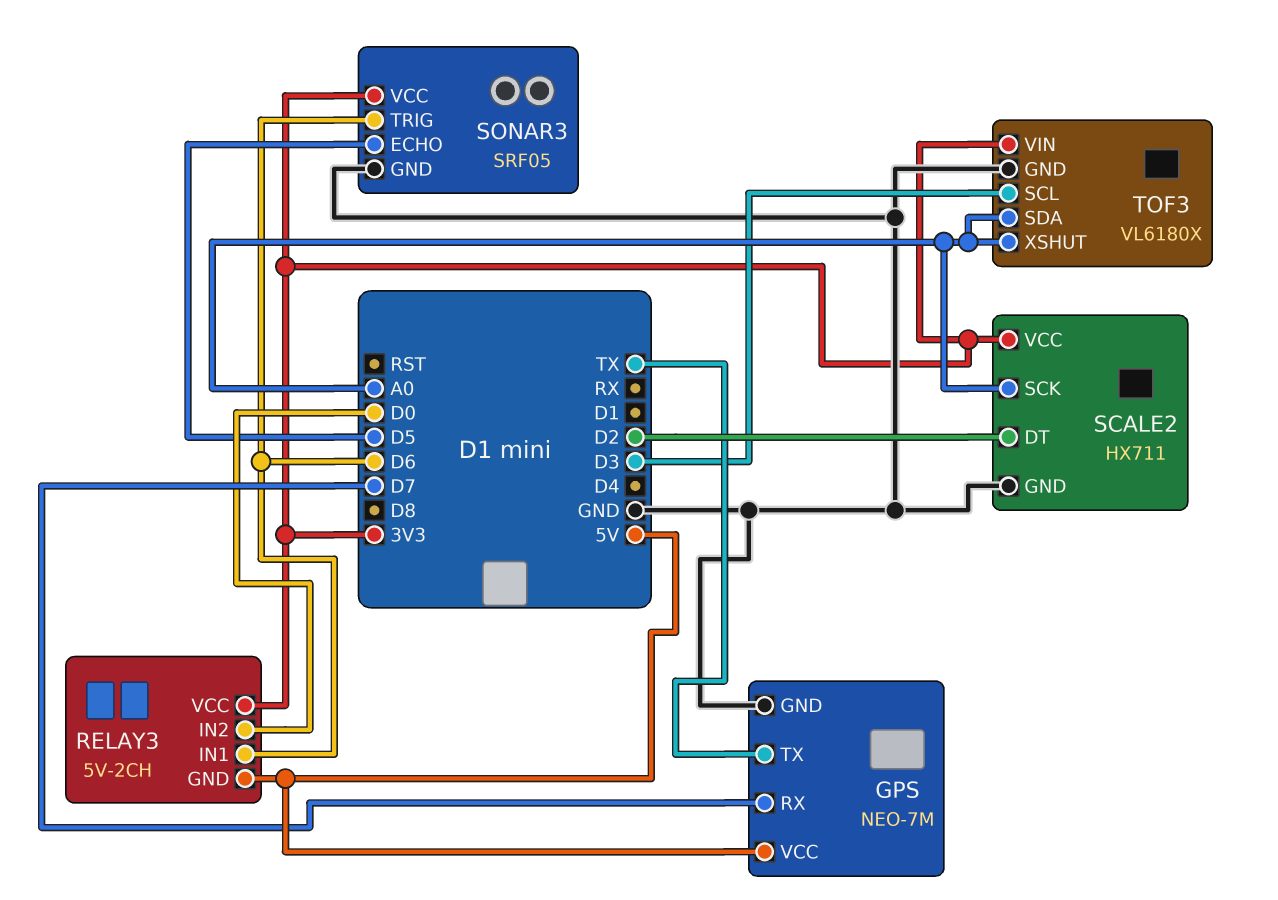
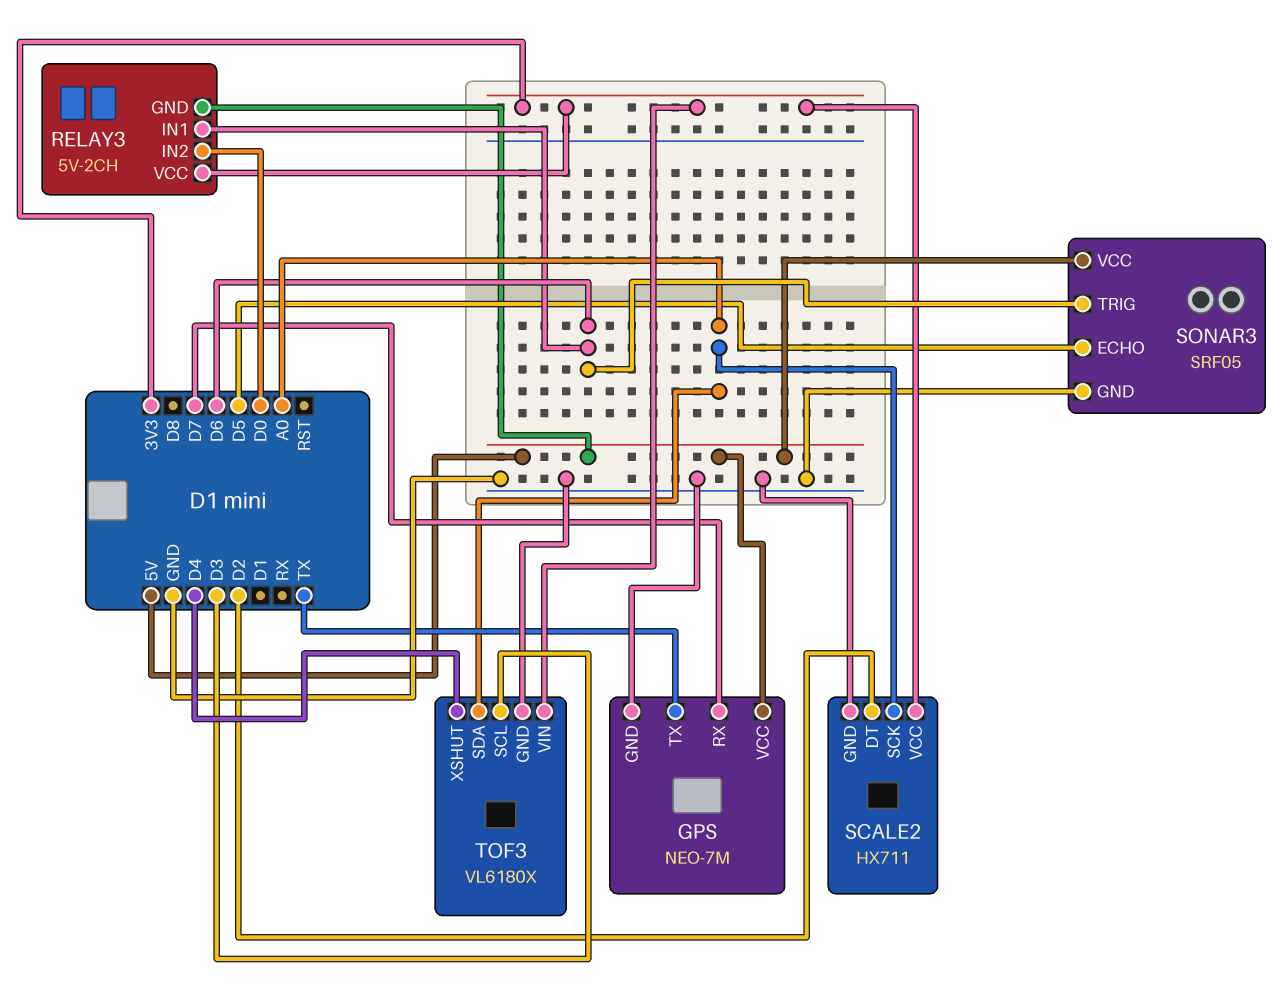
SONAR3 pin VCC: 3V3 -> 5V
TOF3 pin XSHUT: A0 -> D4

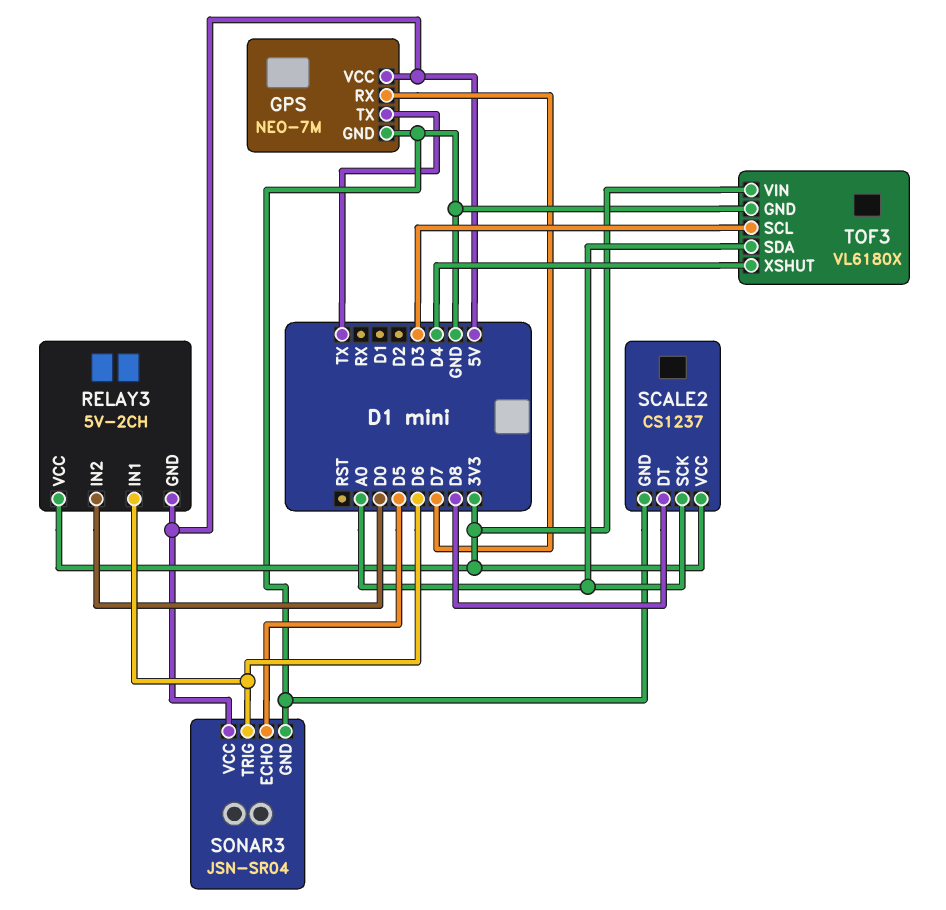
SCALE2: HX711 -> CS1237
SCALE2 pin DT: D2 -> D8
SONAR3: SRF05 -> JSN-SR04

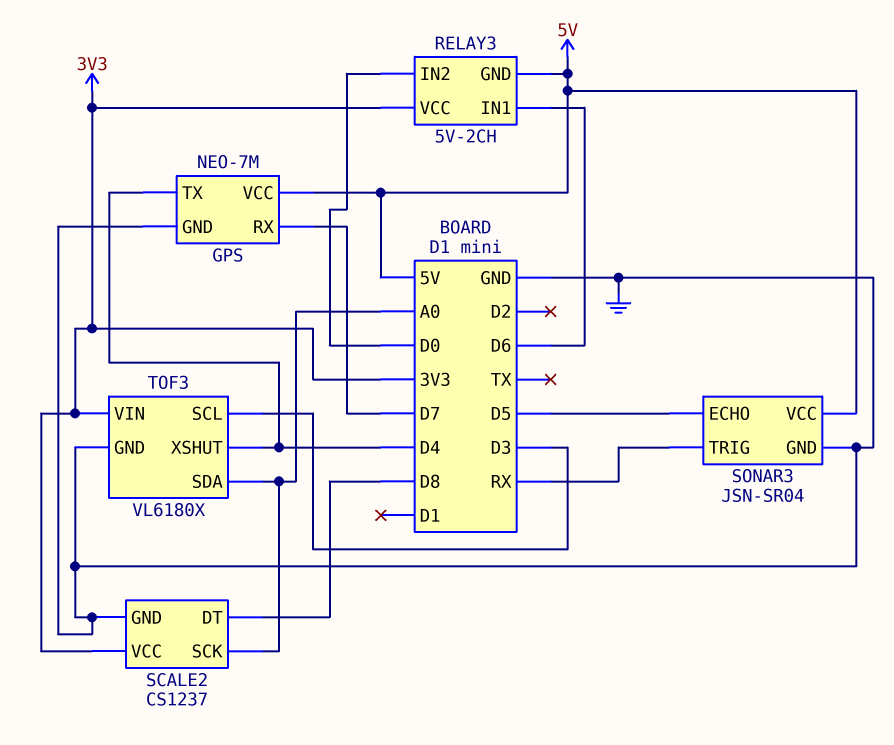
GPS pin TX: TX -> D4
SONAR3 pin TRIG: D6 -> RX

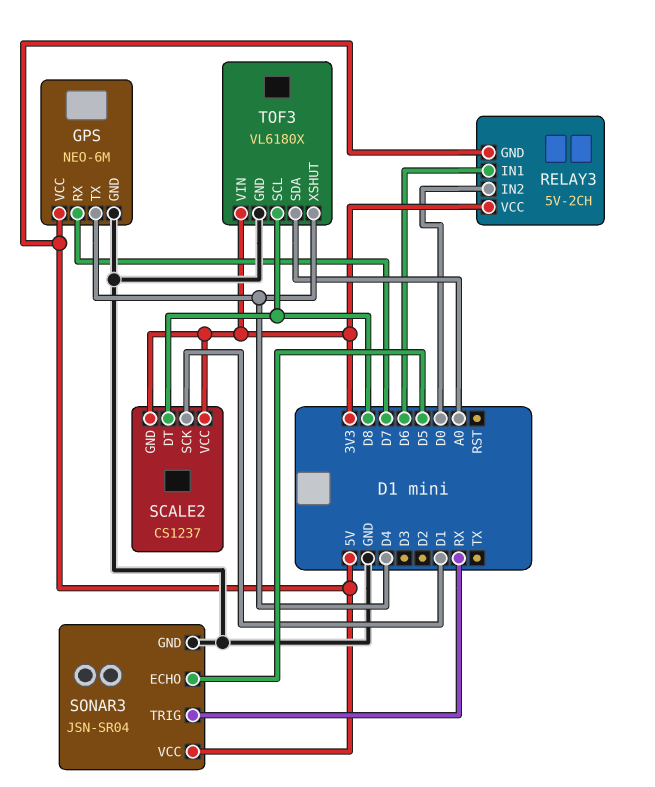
GPS: NEO-7M -> NEO-6M
SCALE2 pin GND: GND -> 3V3
SCALE2 pin SCK: A0 -> D1
TOF3 pin SCL: D3 -> D8

